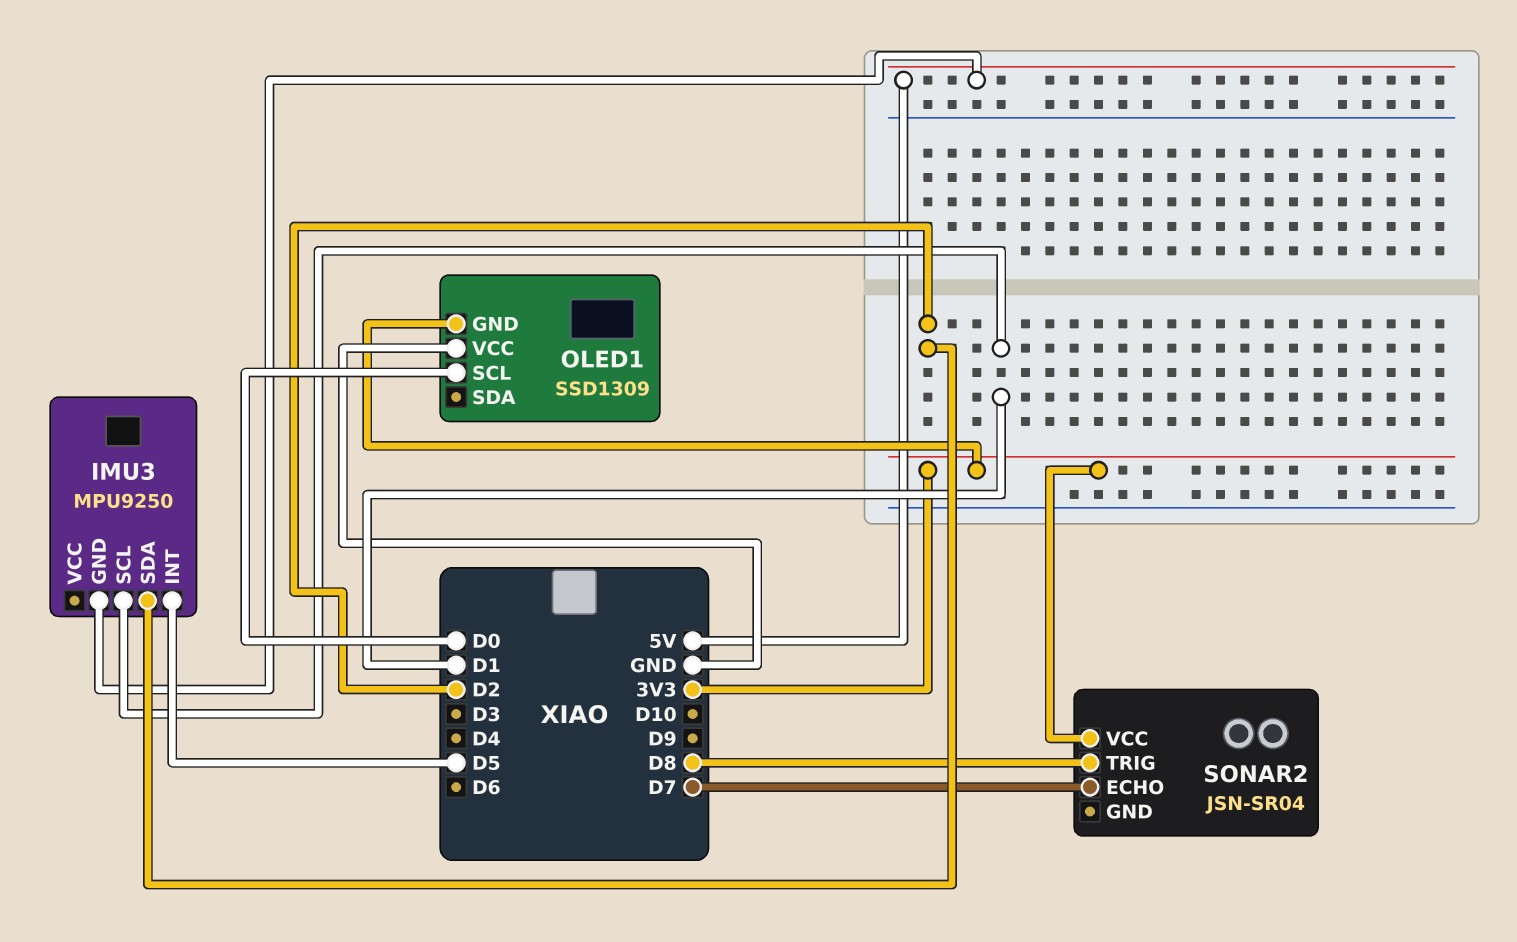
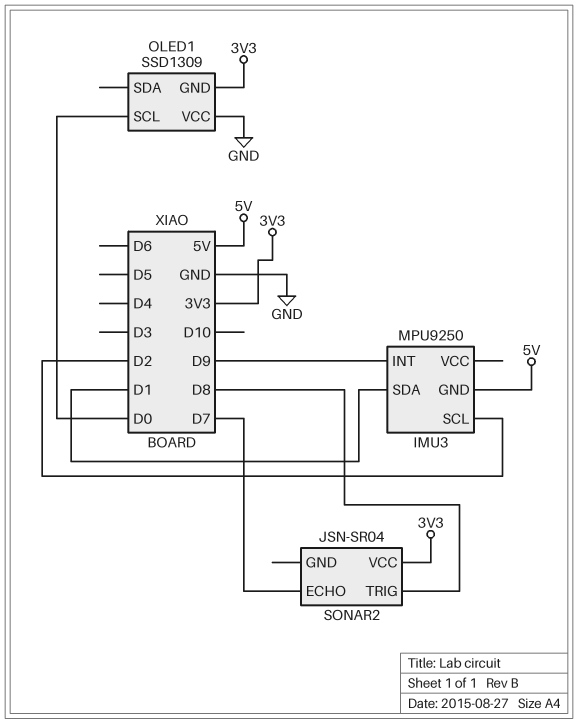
IMU3 pin INT: D5 -> D9
IMU3 pin SCL: D1 -> D2
IMU3 pin SDA: D2 -> D1

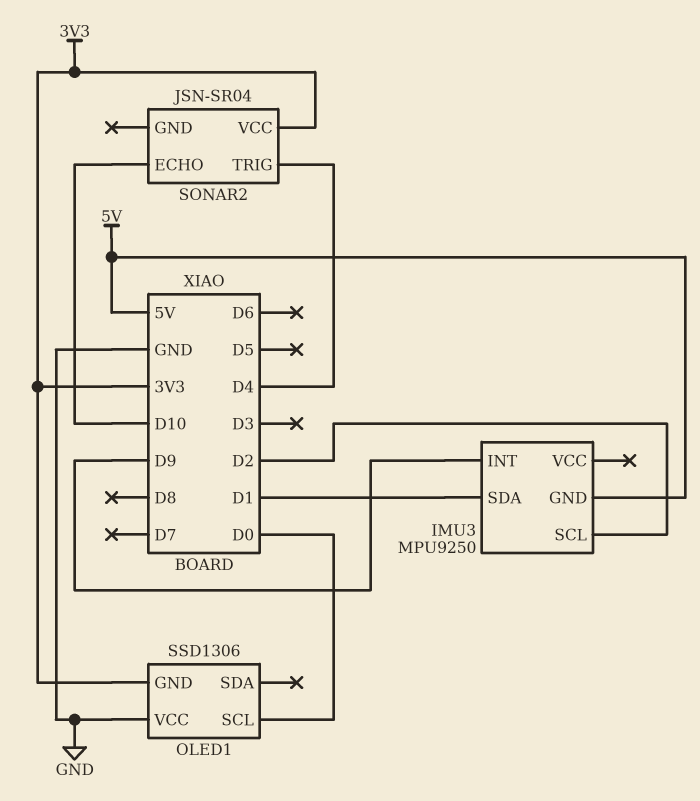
OLED1: SSD1309 -> SSD1306
SONAR2 pin ECHO: D7 -> D10
SONAR2 pin TRIG: D8 -> D4

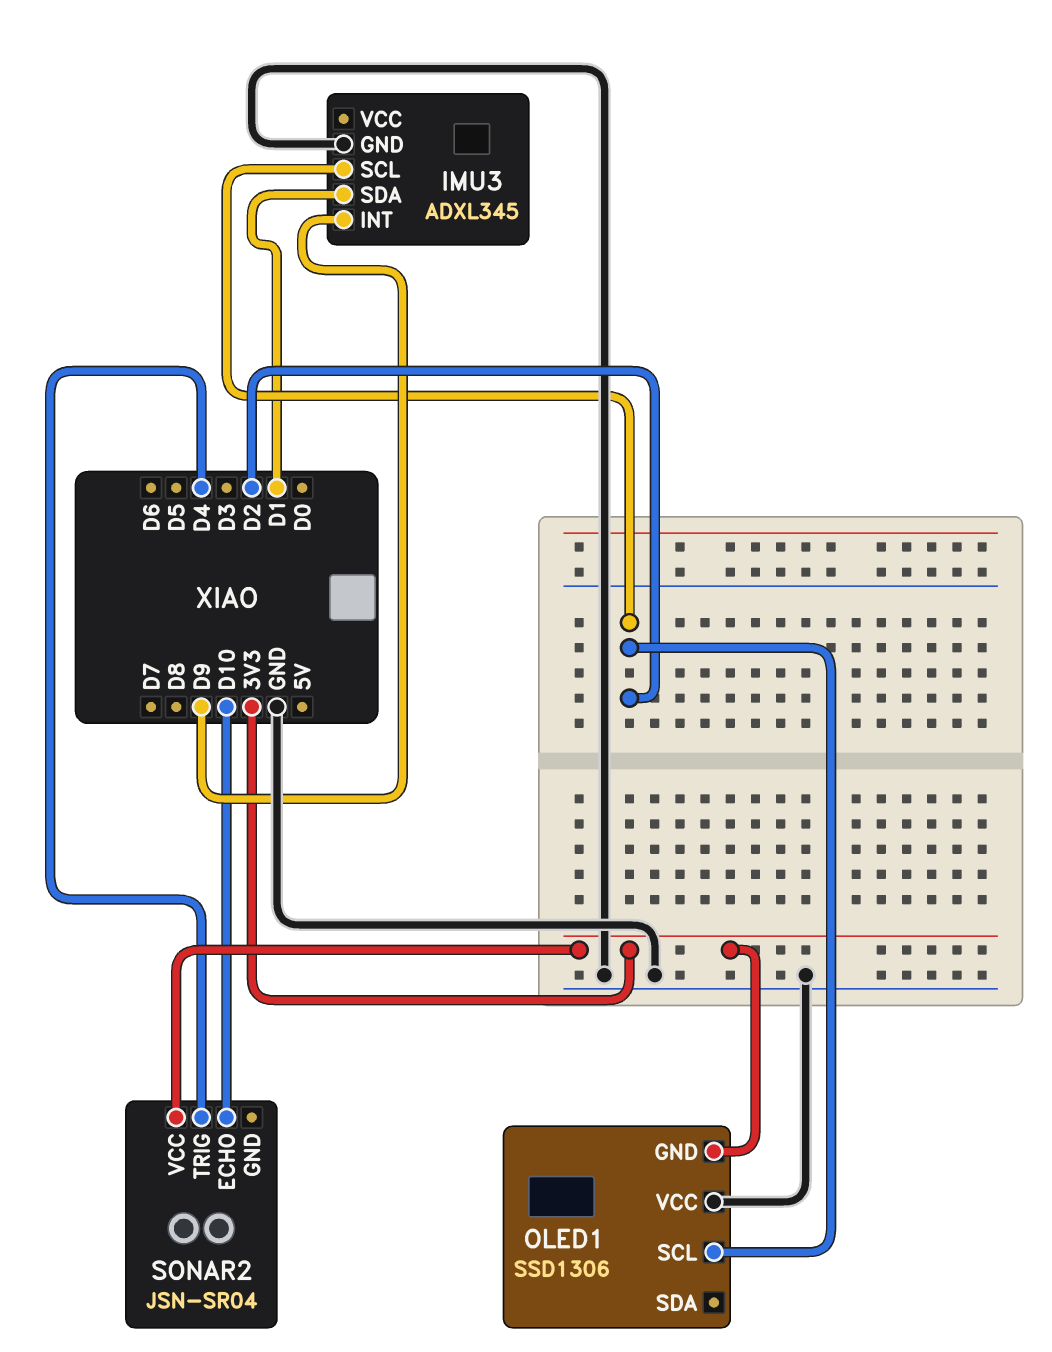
IMU3: MPU9250 -> ADXL345
IMU3 pin GND: 5V -> GND
OLED1 pin SCL: D0 -> D2

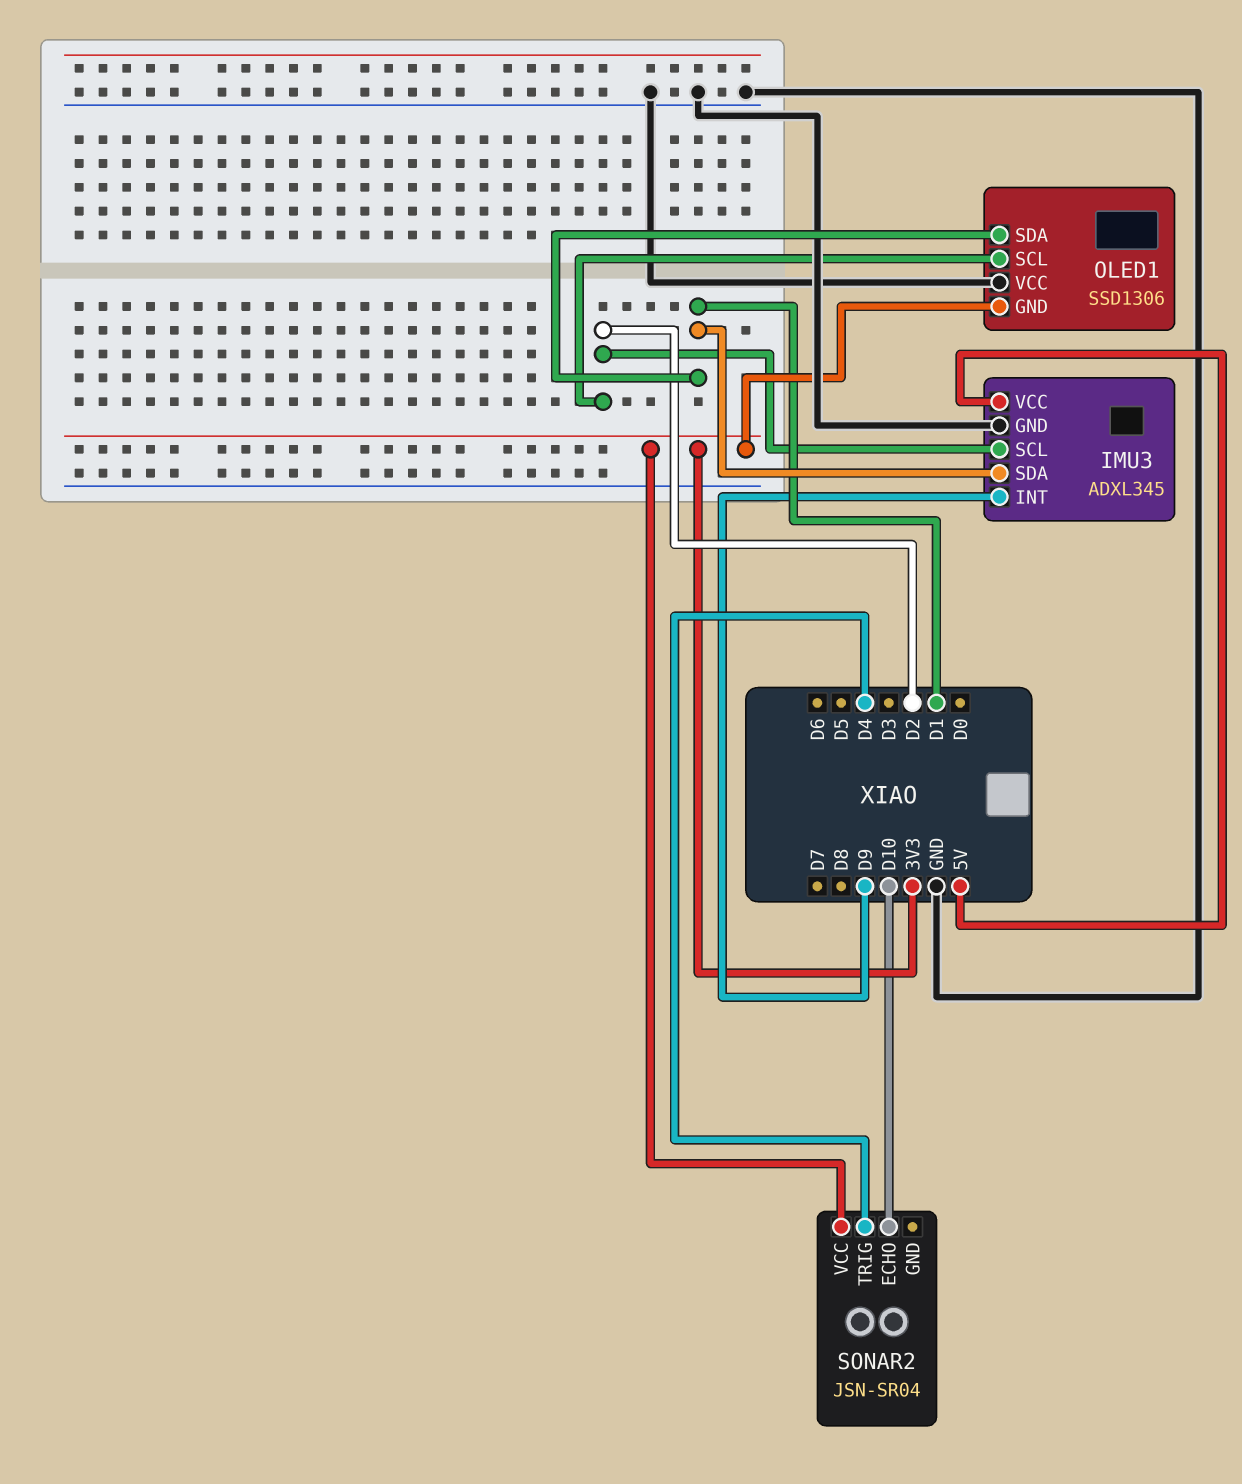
IMU3 pin VCC: none -> 5V
OLED1 pin SDA: none -> D1

